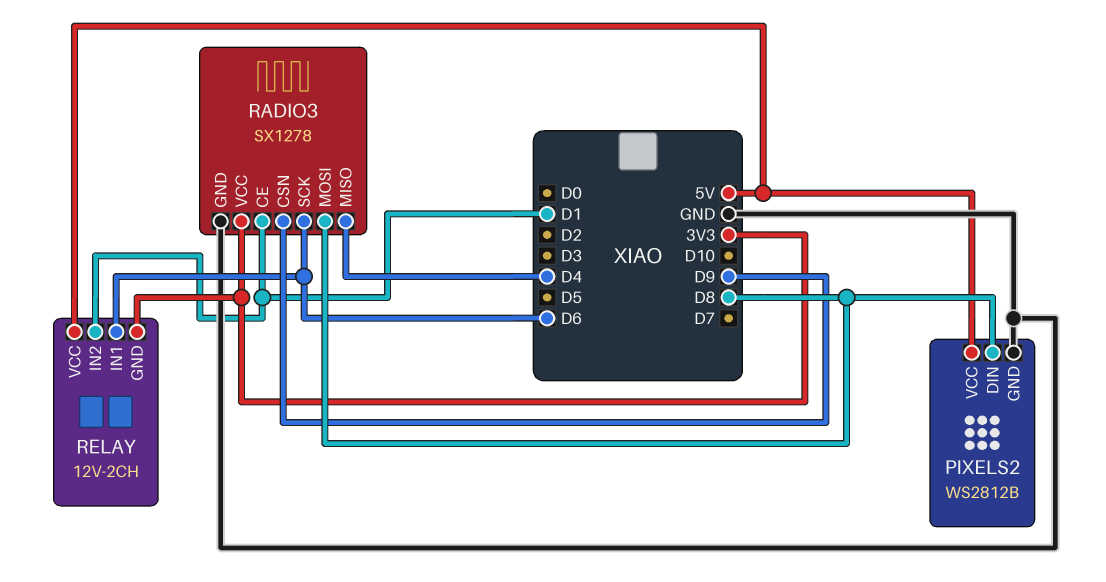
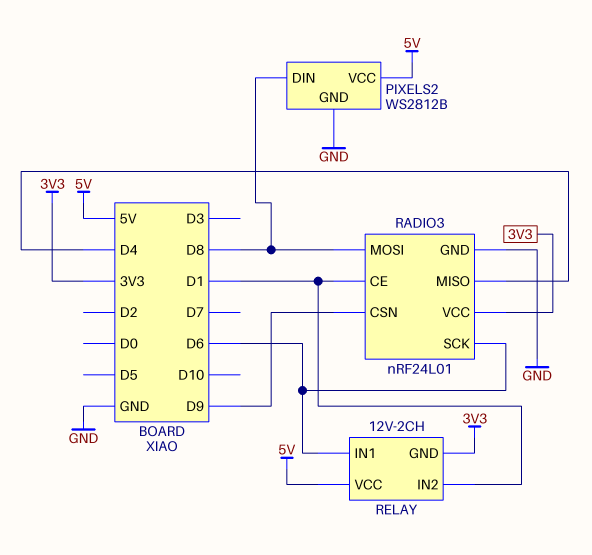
RADIO3: SX1278 -> nRF24L01

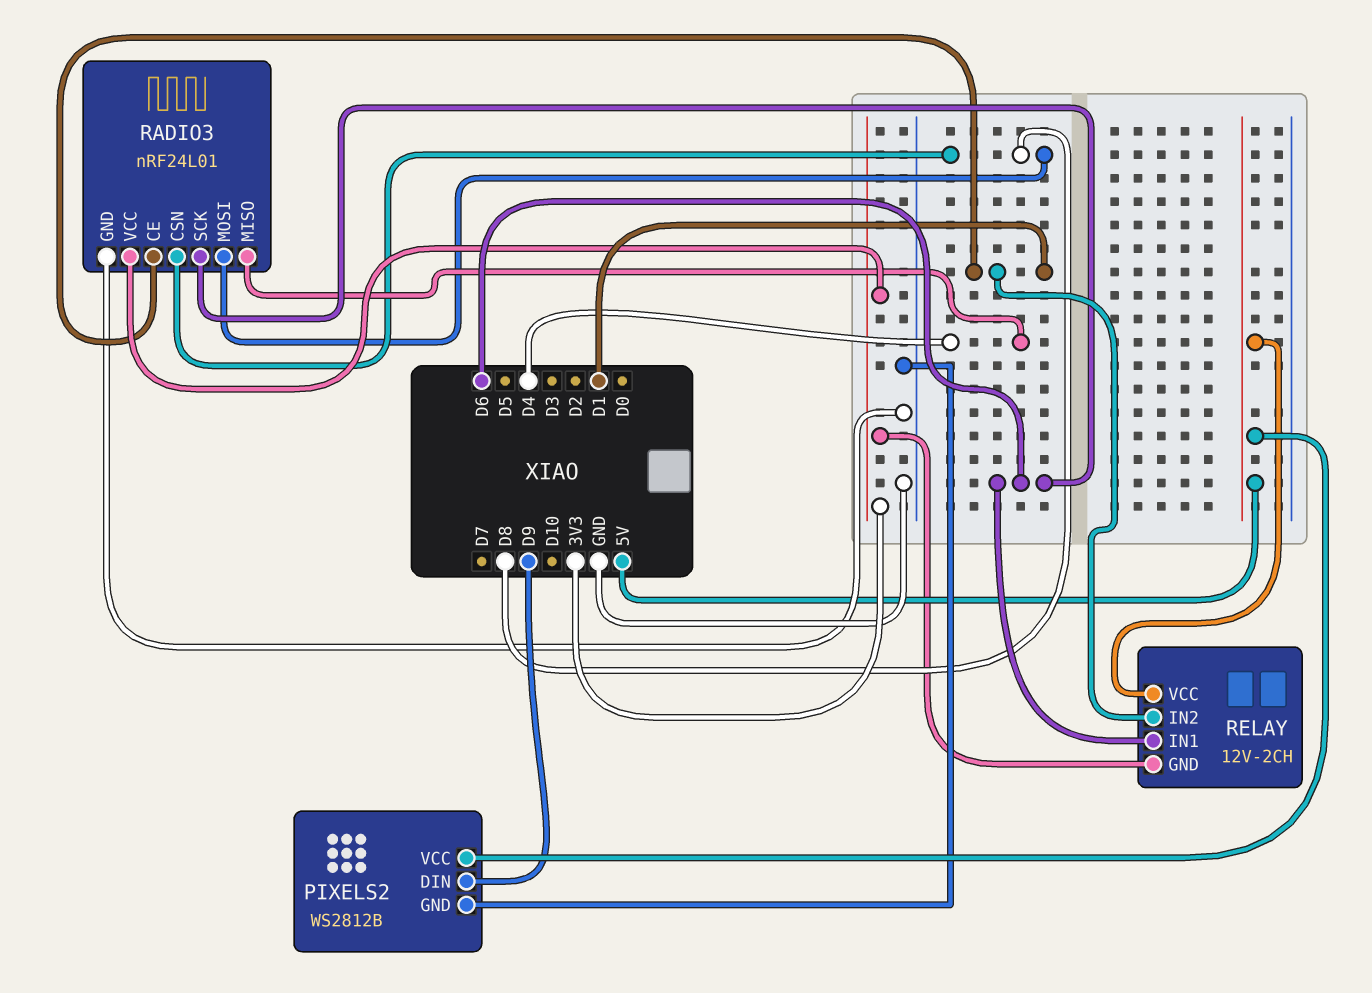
PIXELS2 pin DIN: D8 -> D9
RADIO3 pin CSN: D9 -> D8

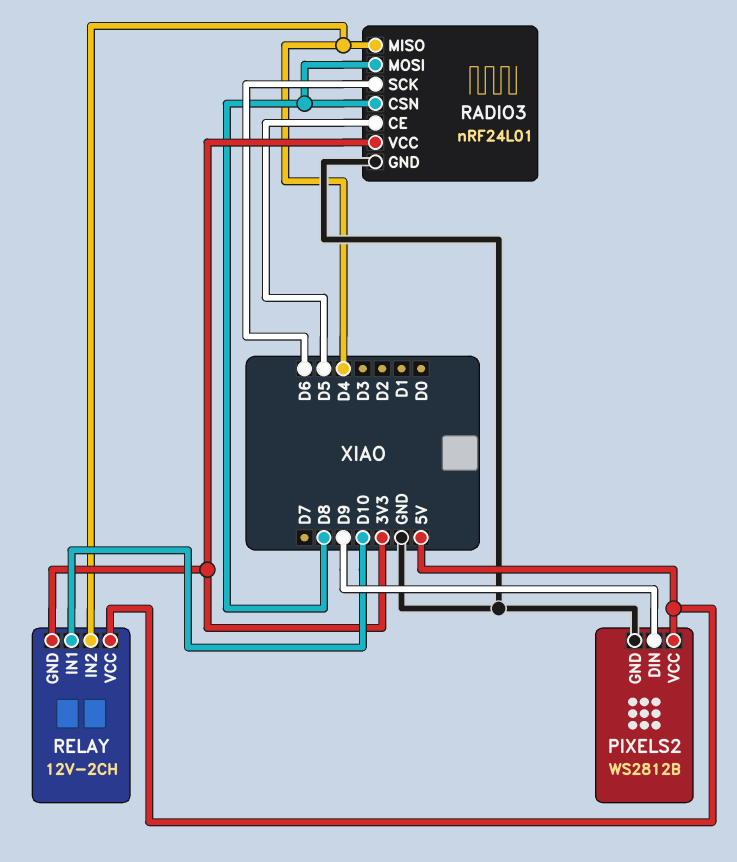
RADIO3 pin CE: D1 -> D5
RELAY pin IN1: D6 -> D10
RELAY pin IN2: D1 -> D4

